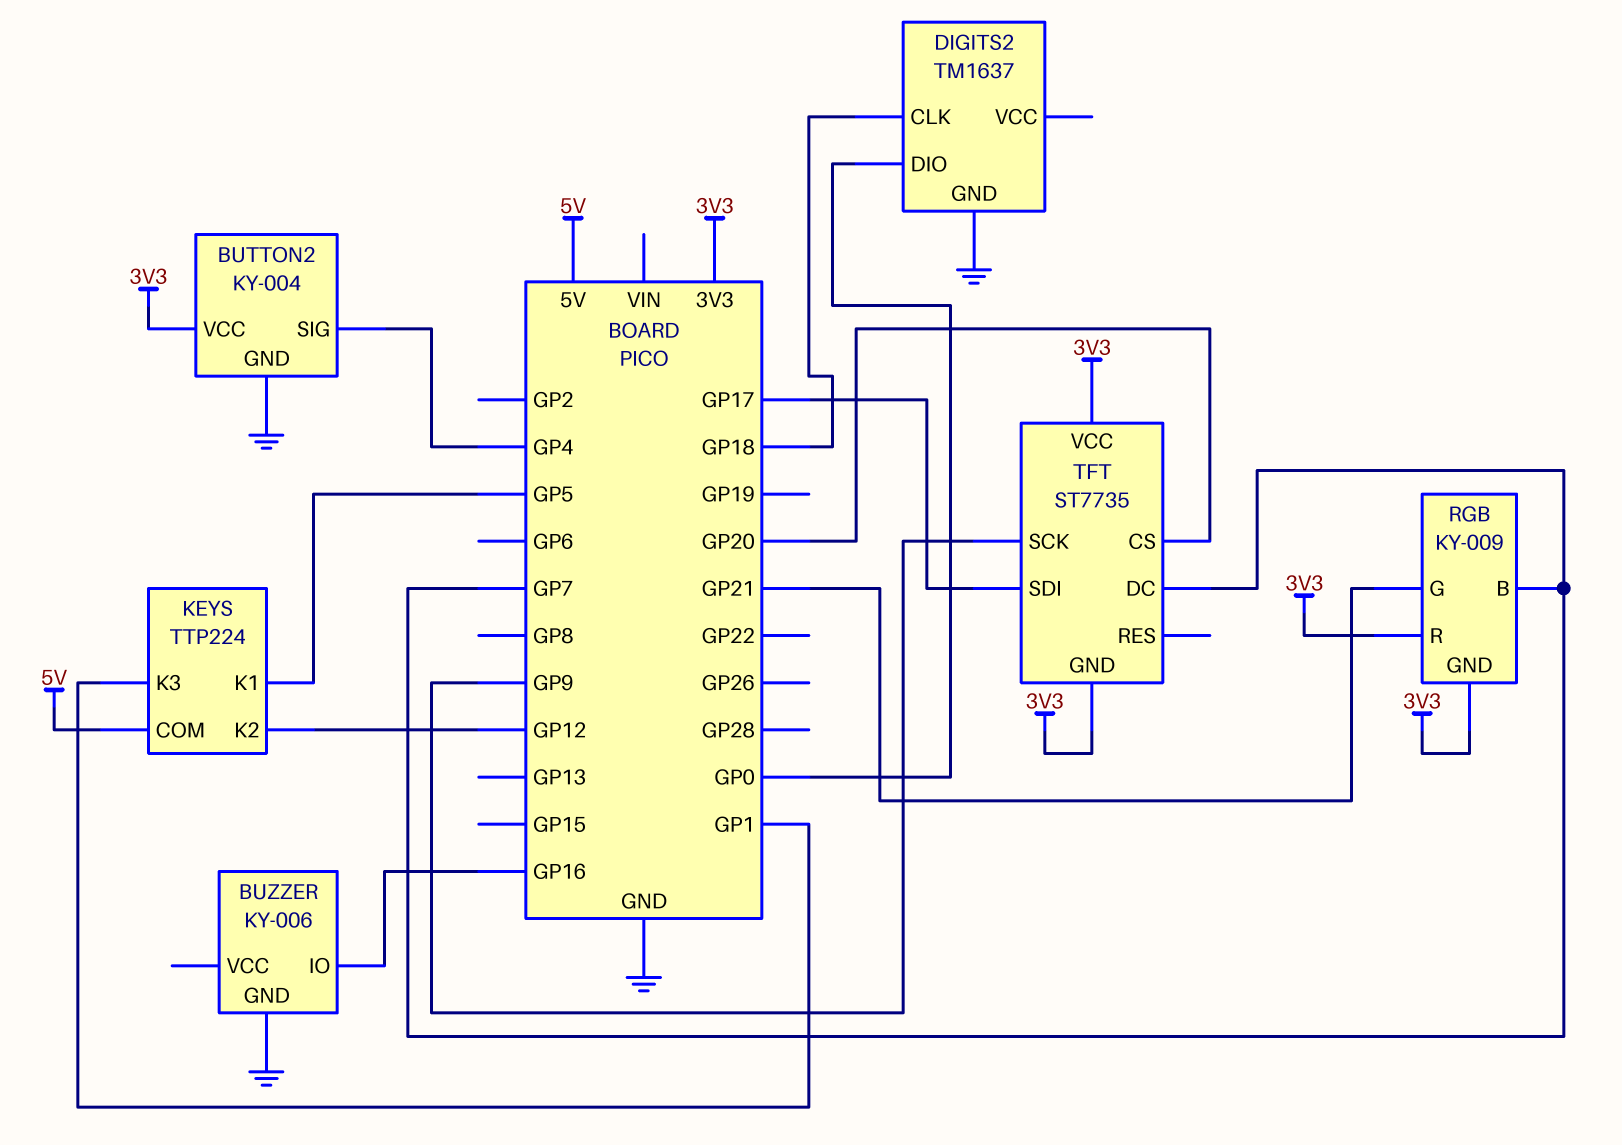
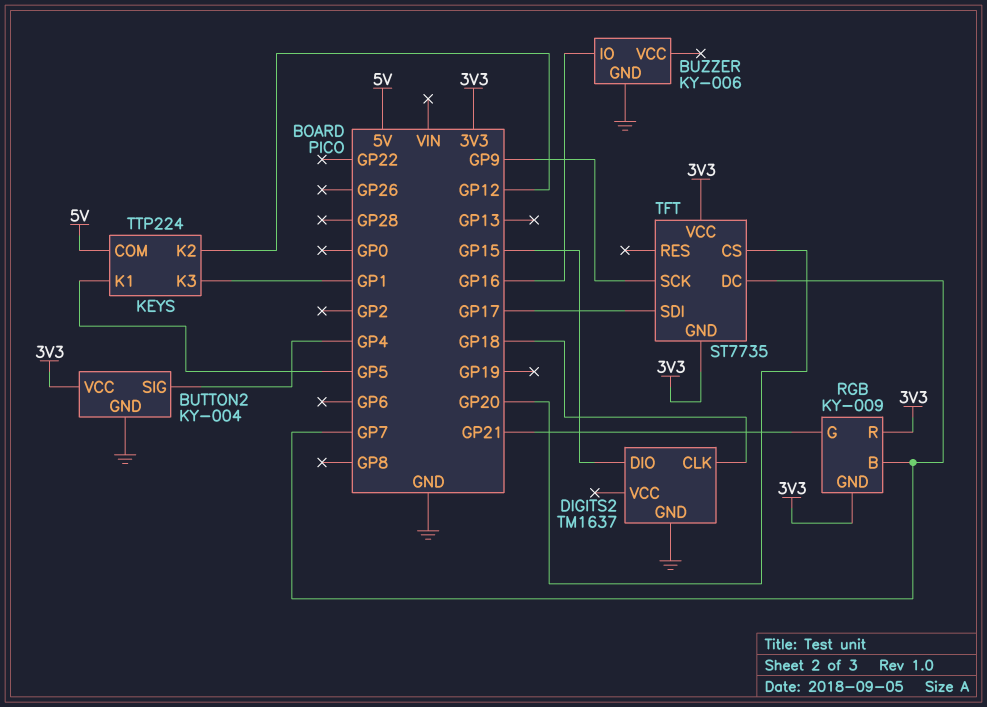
DIGITS2 pin DIO: GP0 -> GP15

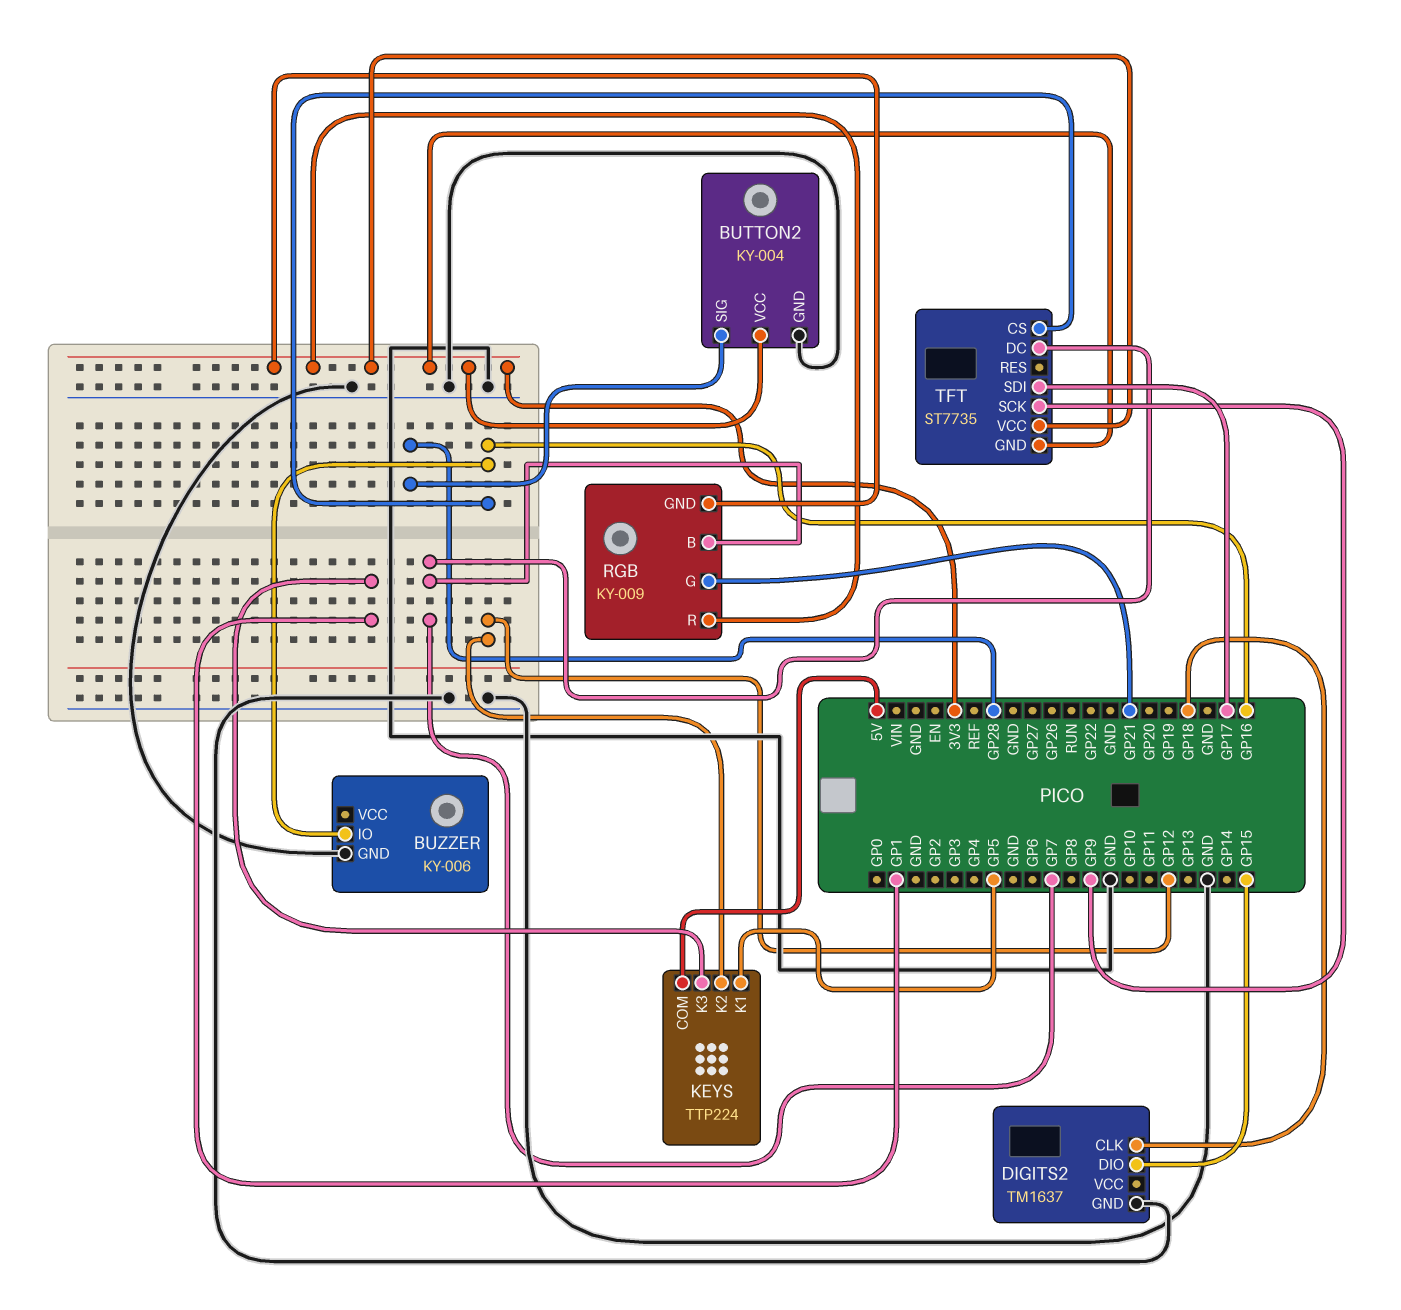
BUTTON2 pin SIG: GP4 -> GP28
TFT pin CS: GP20 -> GP16

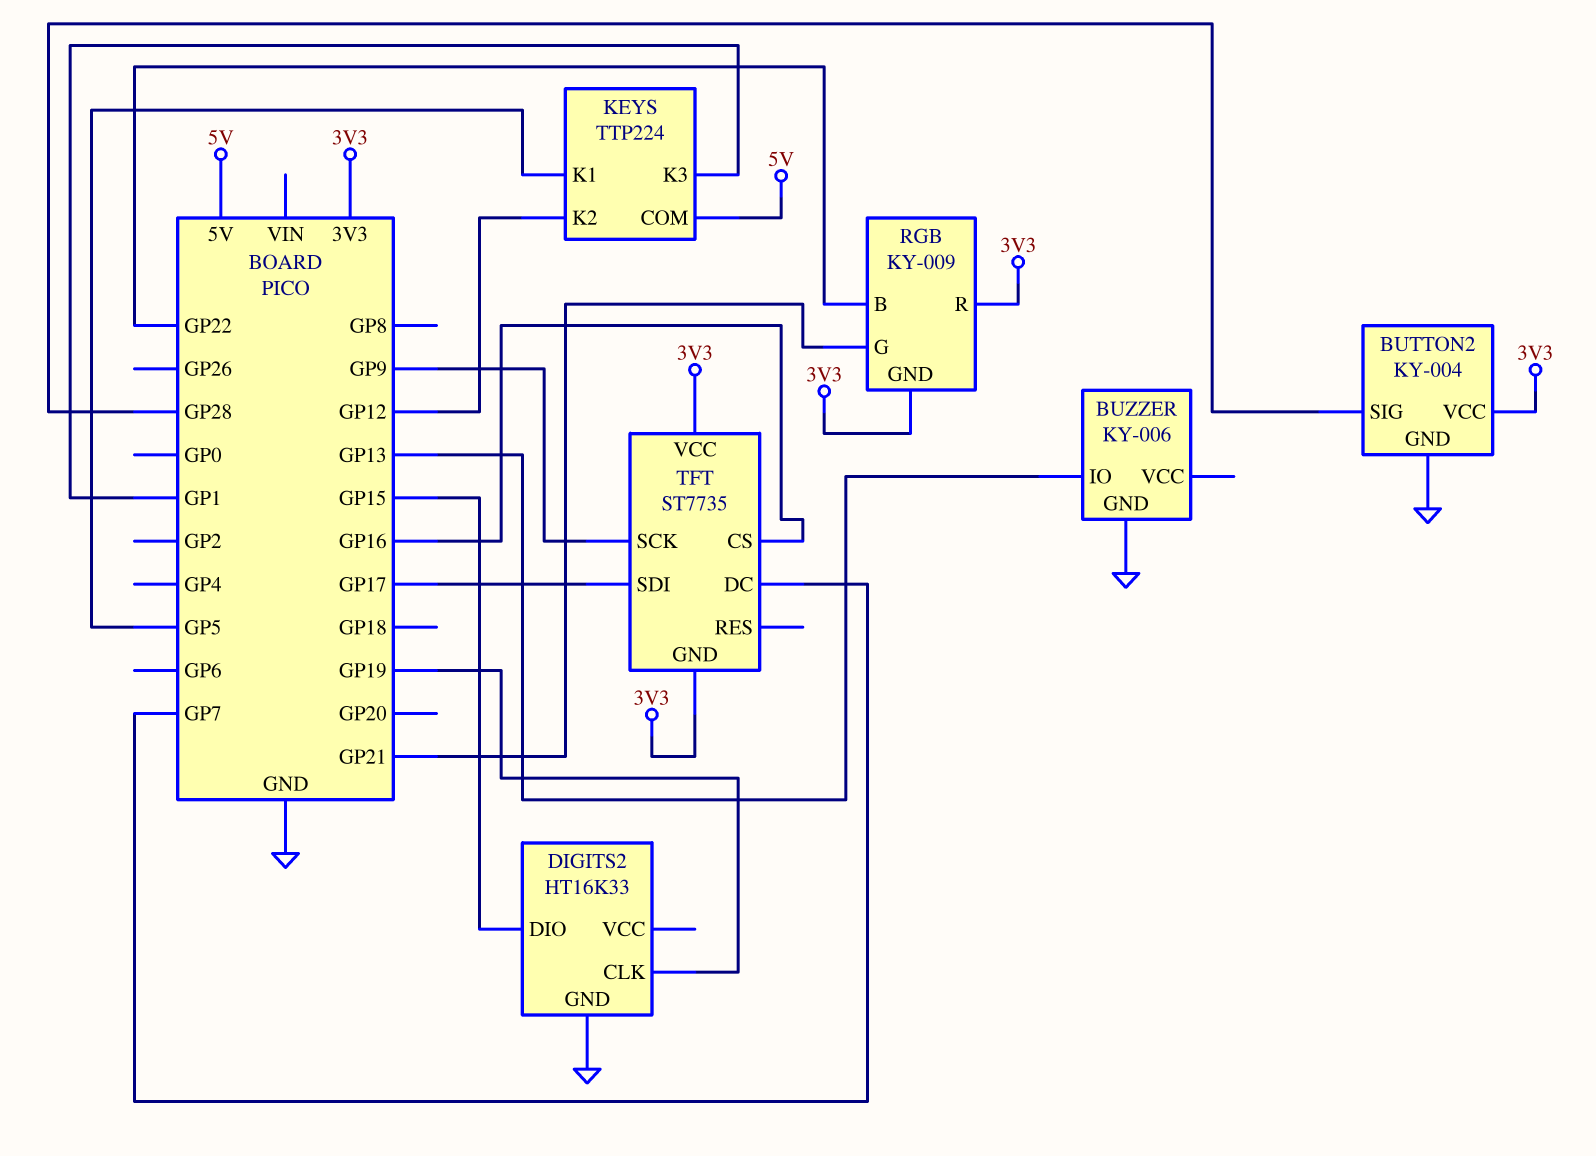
BUZZER pin IO: GP16 -> GP13
DIGITS2: TM1637 -> HT16K33
DIGITS2 pin CLK: GP18 -> GP19
RGB pin B: GP7 -> GP22

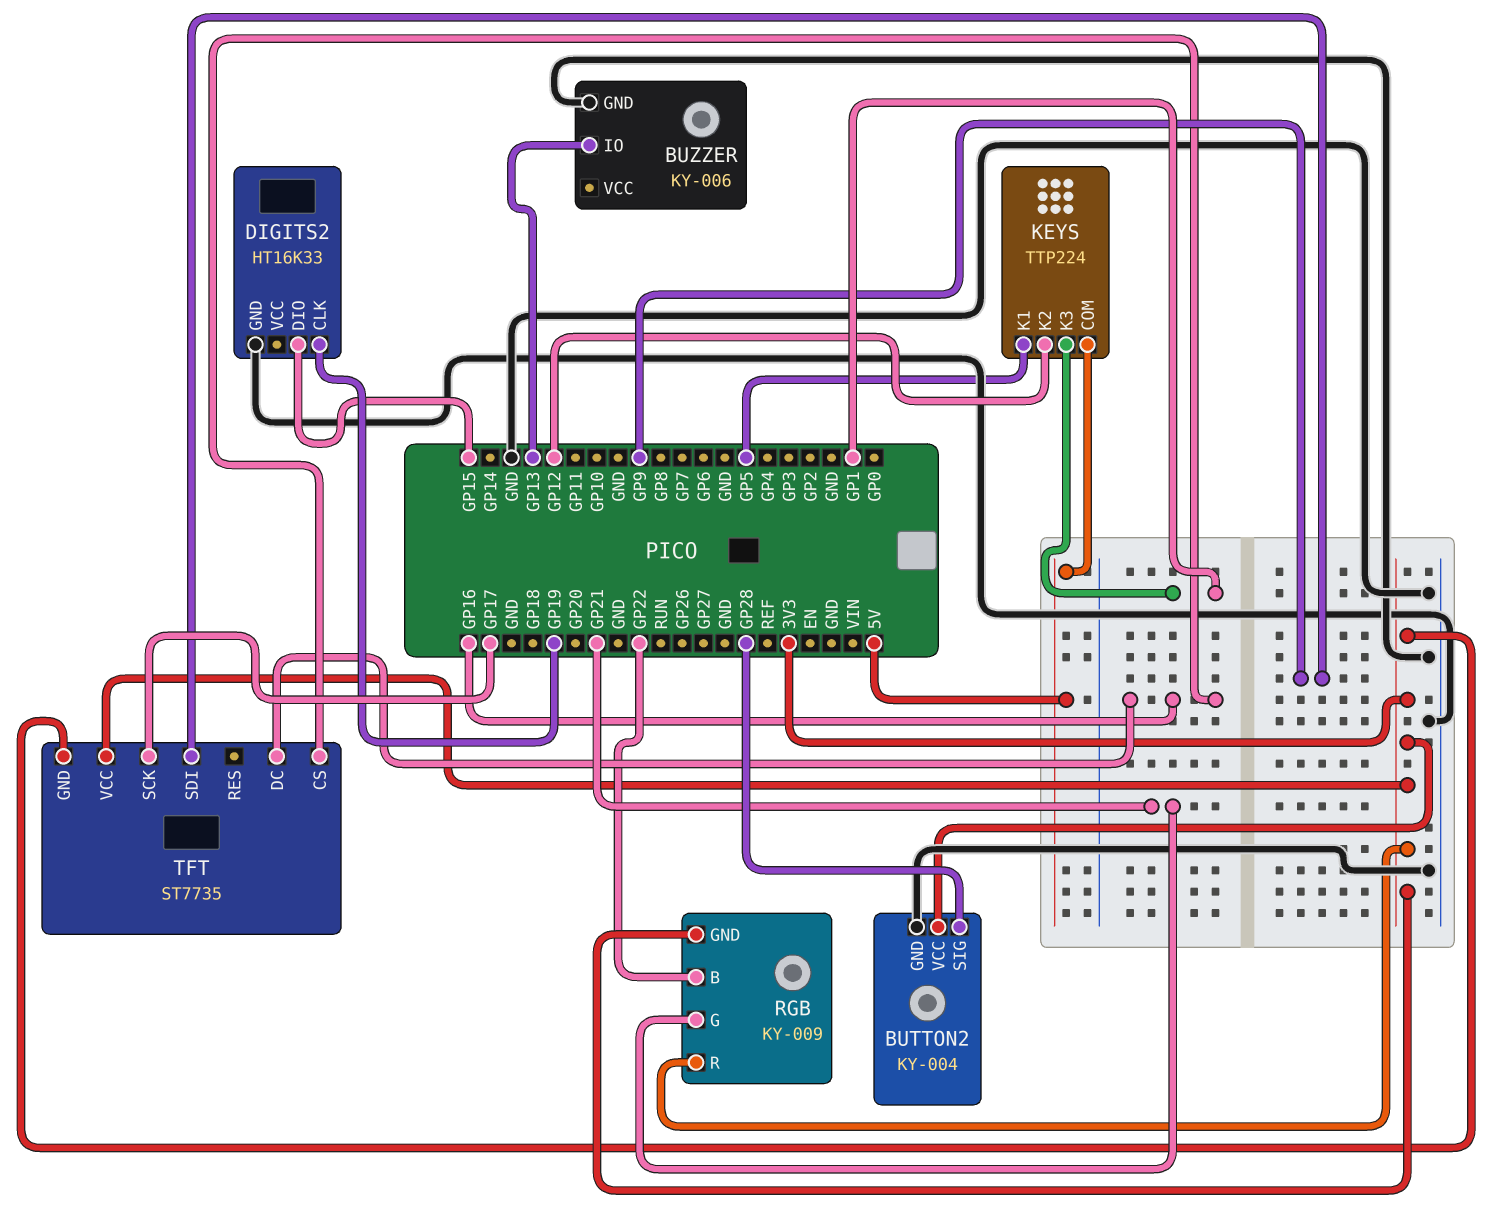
TFT pin DC: GP7 -> GP16
TFT pin SCK: GP9 -> GP17
TFT pin SDI: GP17 -> GP9

